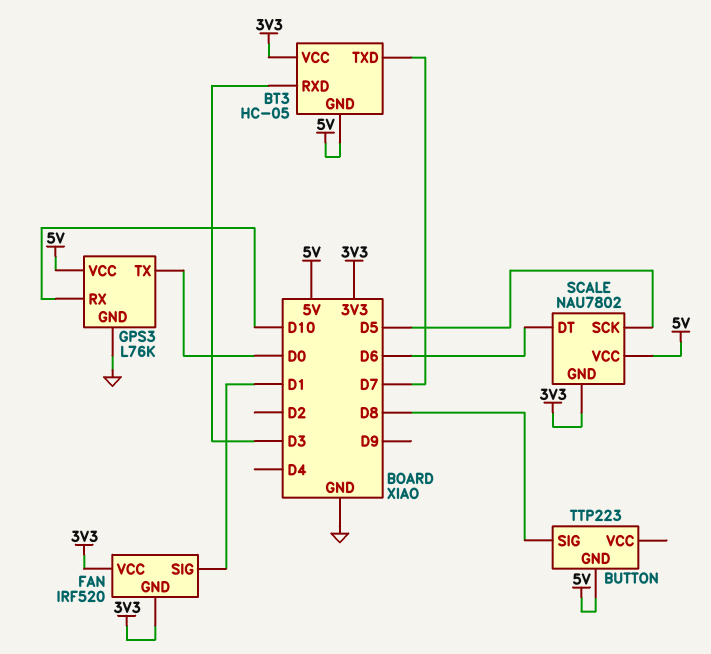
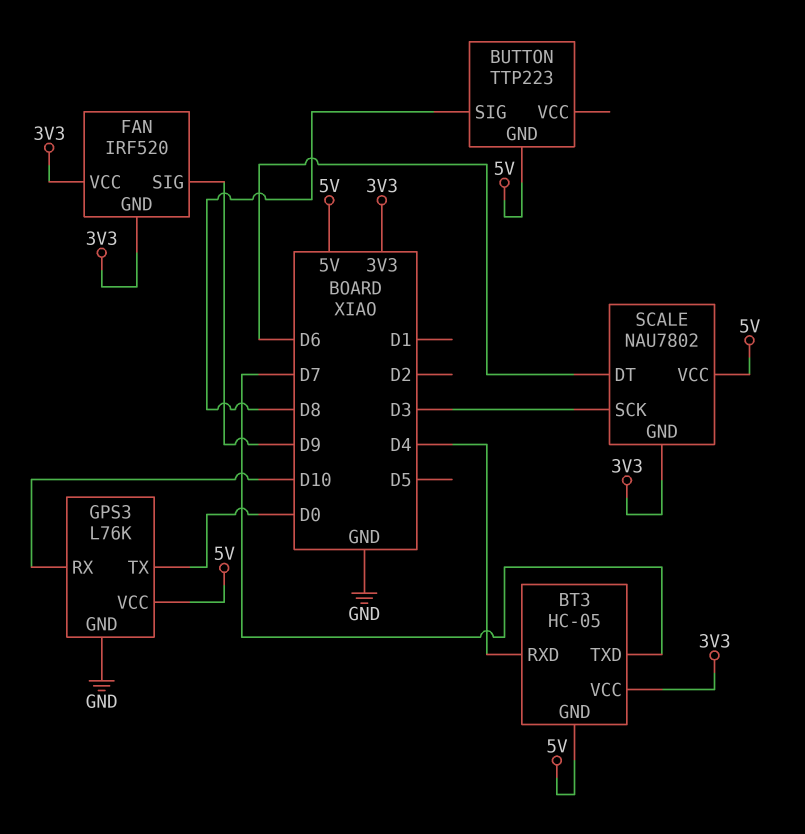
BT3 pin RXD: D3 -> D4
FAN pin SIG: D1 -> D9
SCALE pin SCK: D5 -> D3

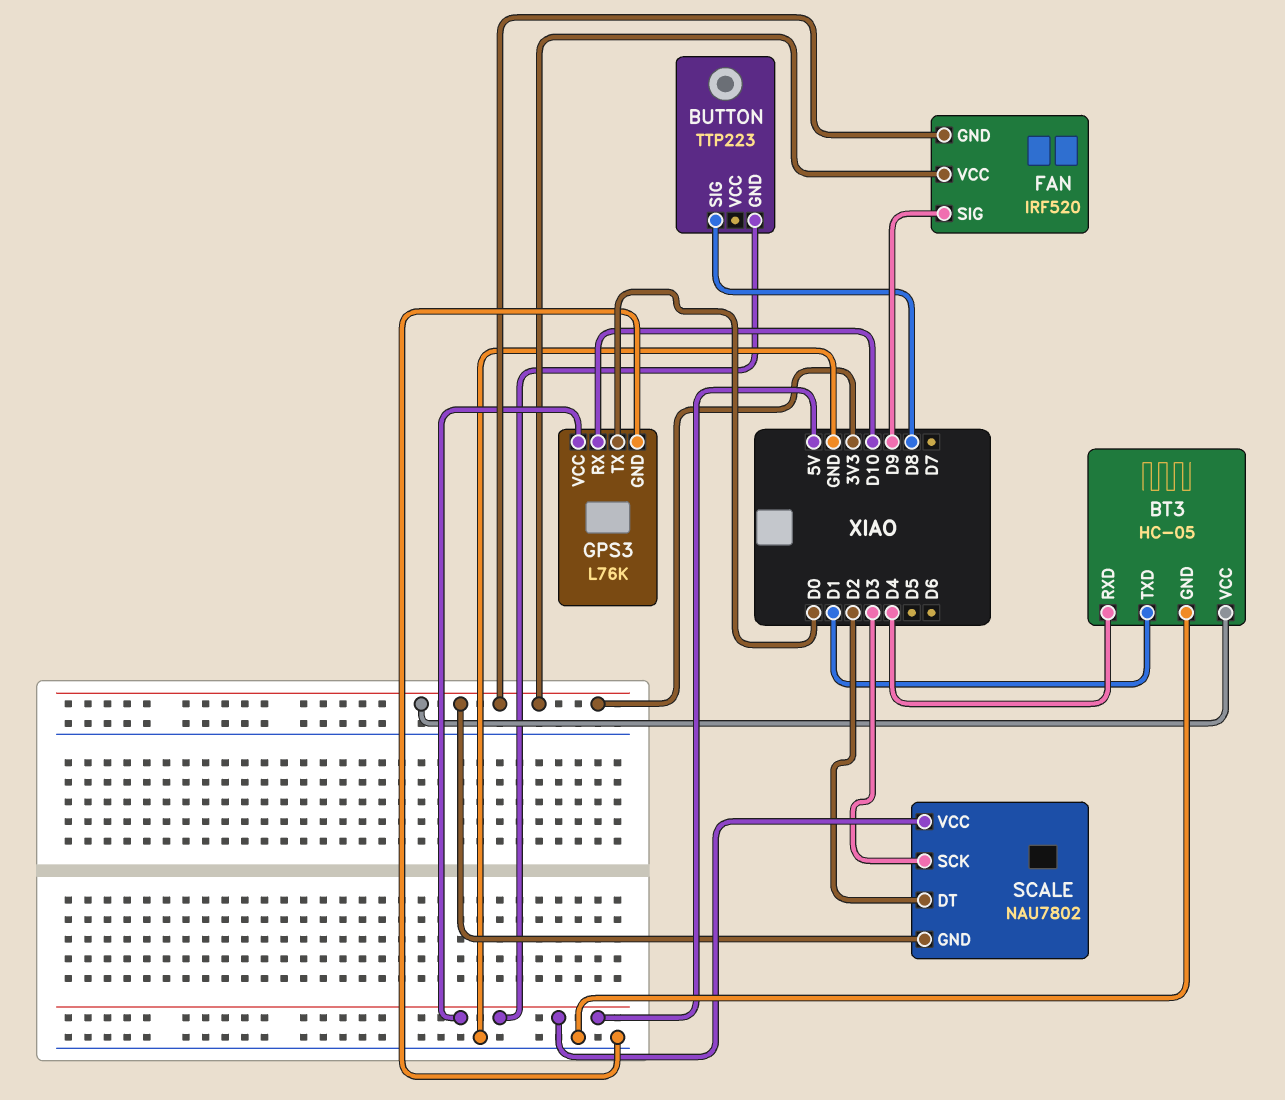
BT3 pin GND: 5V -> GND
BT3 pin TXD: D7 -> D1
SCALE pin DT: D6 -> D2

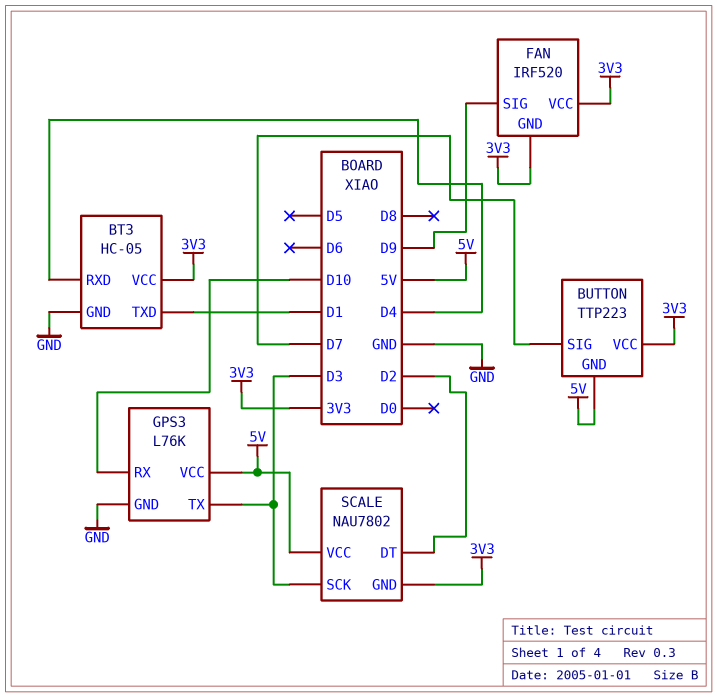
BUTTON pin SIG: D8 -> D7
BUTTON pin VCC: none -> 3V3
GPS3 pin TX: D0 -> D3

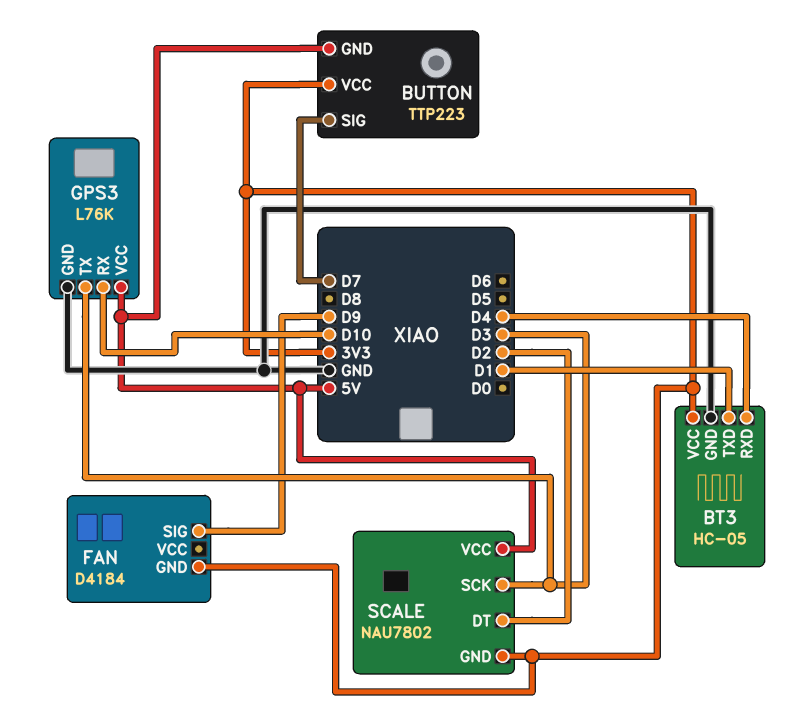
FAN: IRF520 -> D4184
FAN pin VCC: 3V3 -> none

